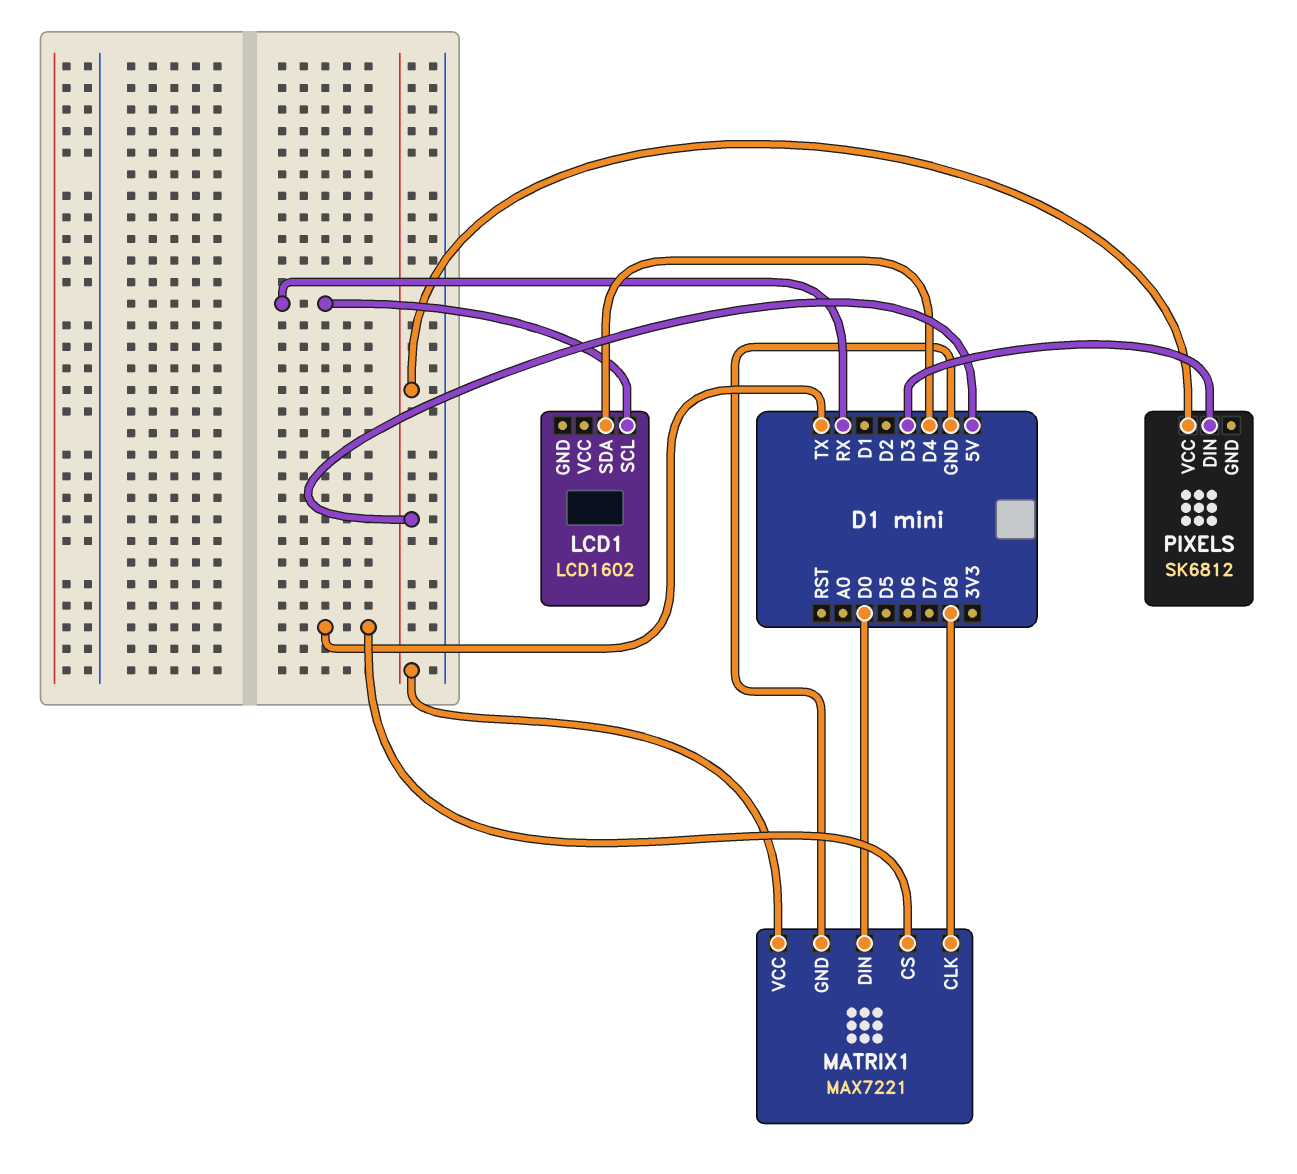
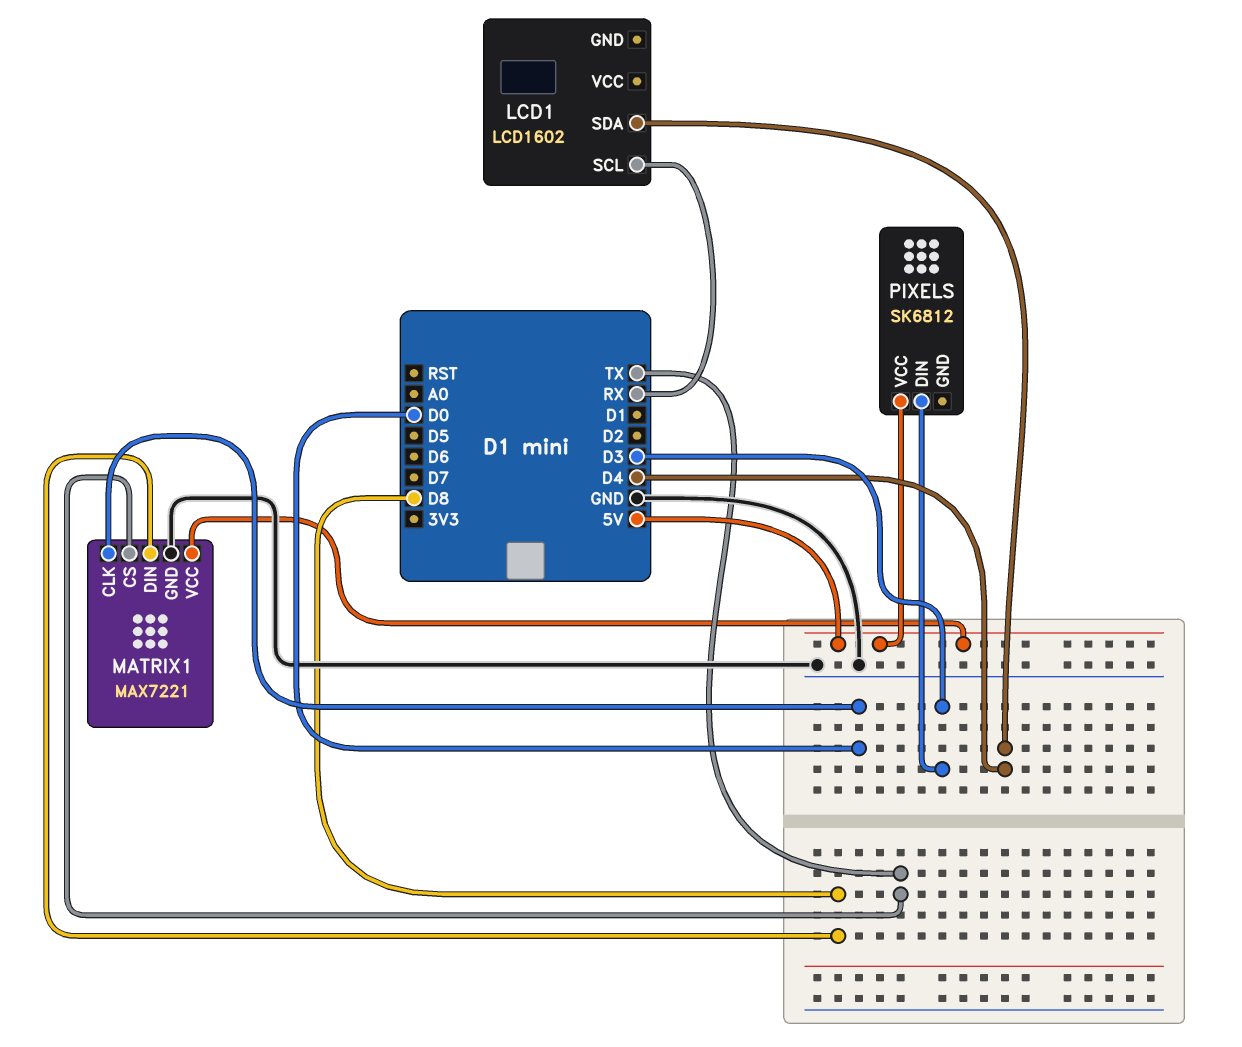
MATRIX1 pin CLK: D8 -> D0
MATRIX1 pin DIN: D0 -> D8

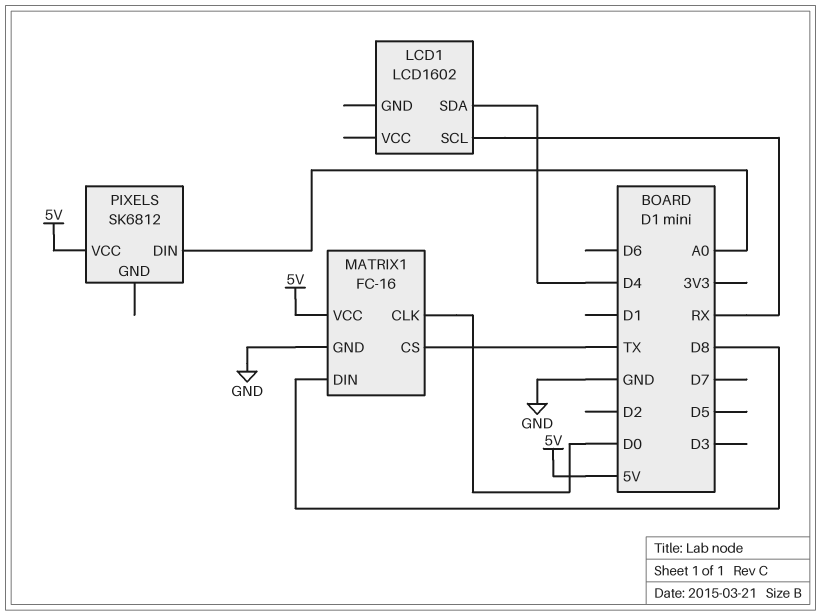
MATRIX1: MAX7221 -> FC-16
PIXELS pin DIN: D3 -> A0

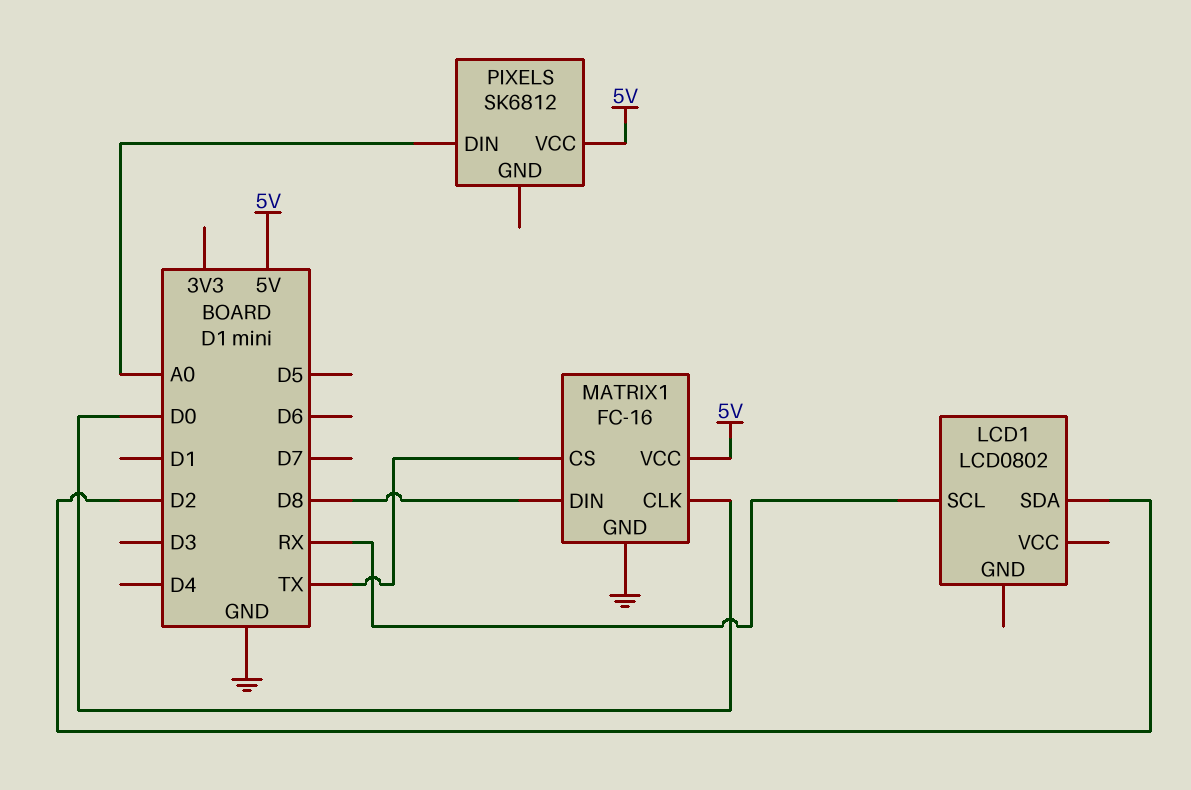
LCD1: LCD1602 -> LCD0802
LCD1 pin SDA: D4 -> D2

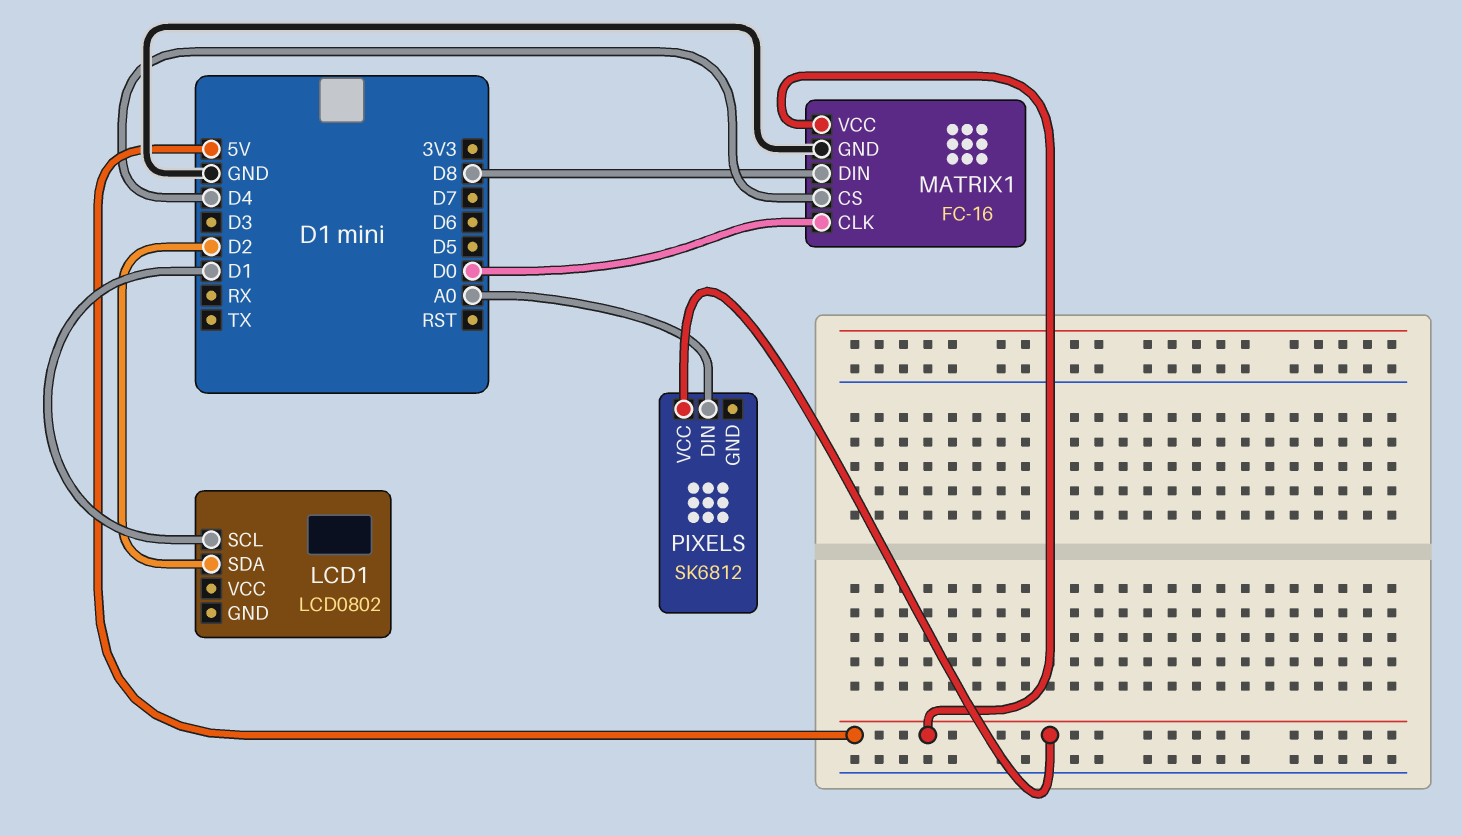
LCD1 pin SCL: RX -> D1
MATRIX1 pin CS: TX -> D4

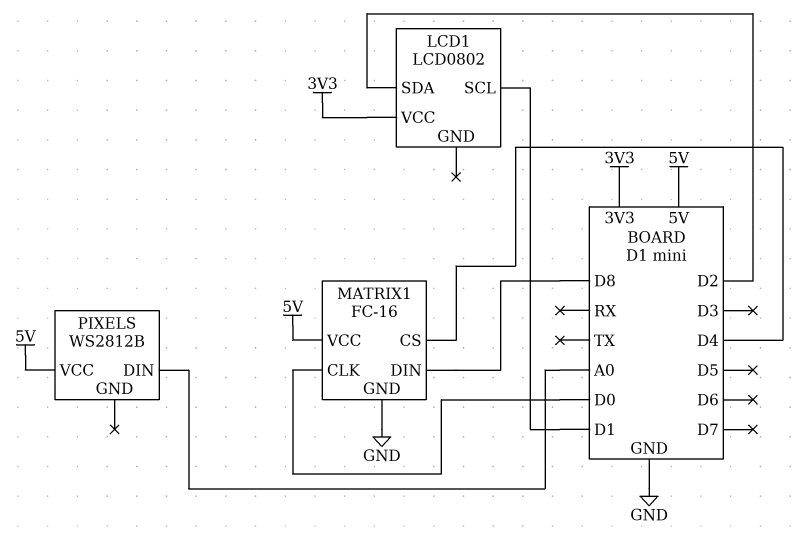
LCD1 pin VCC: none -> 3V3
PIXELS: SK6812 -> WS2812B

